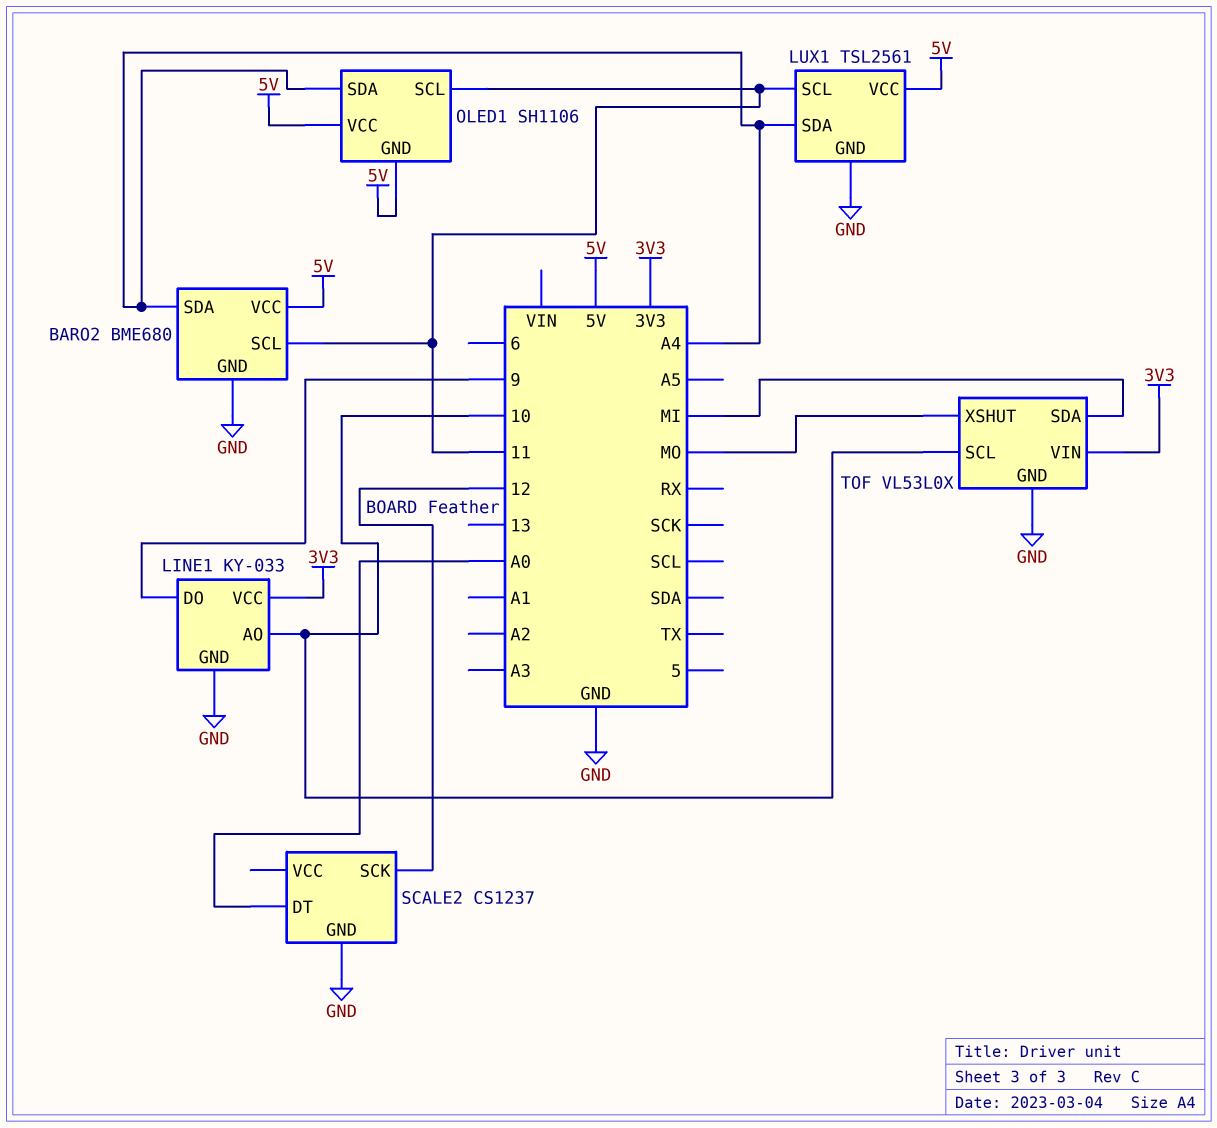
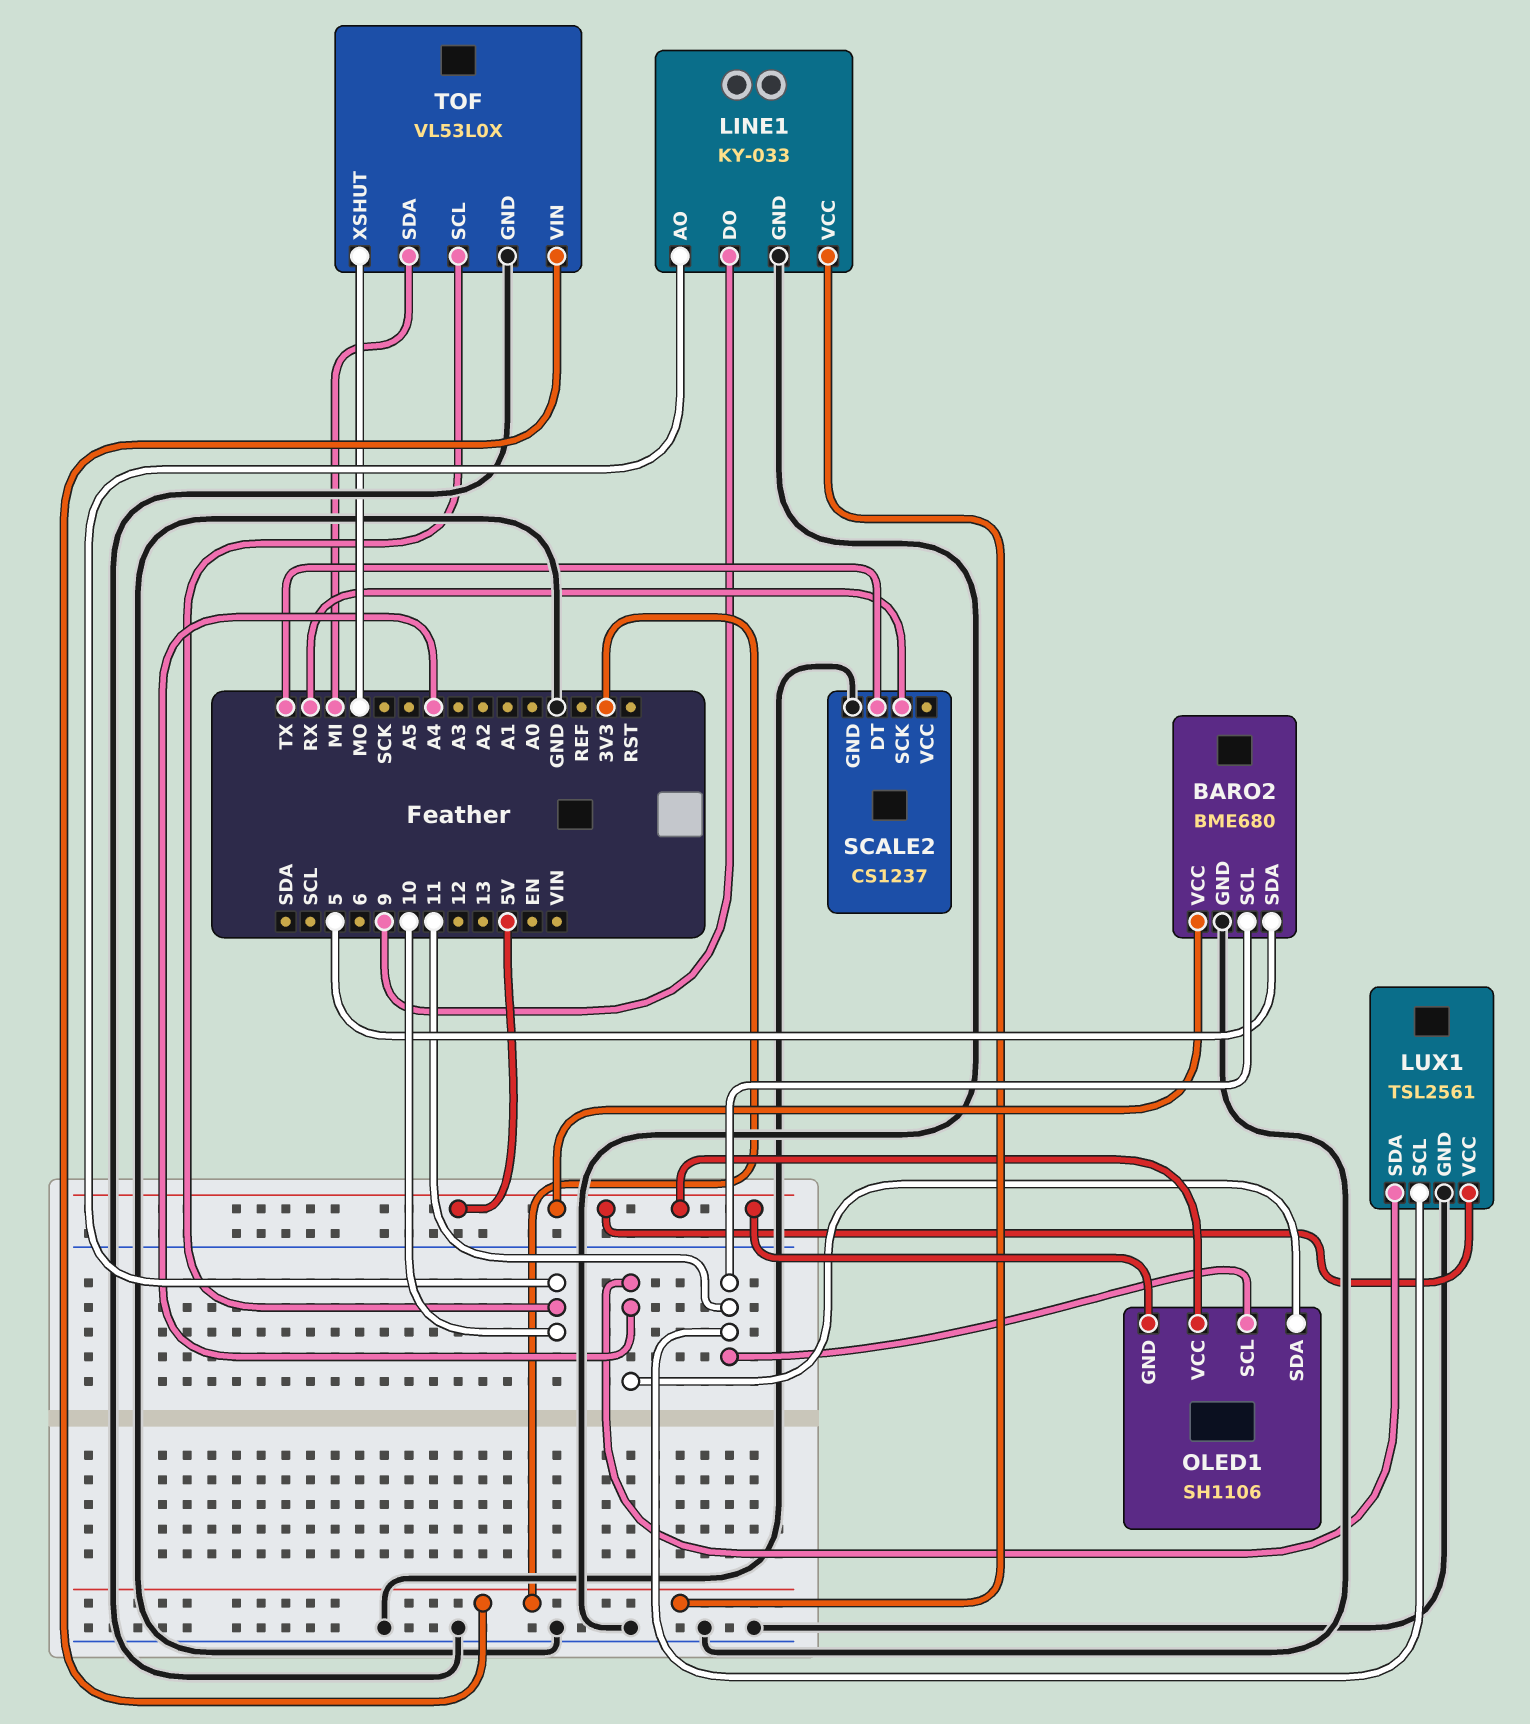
BARO2 pin SDA: A4 -> 5
SCALE2 pin DT: A0 -> TX
SCALE2 pin SCK: 12 -> RX

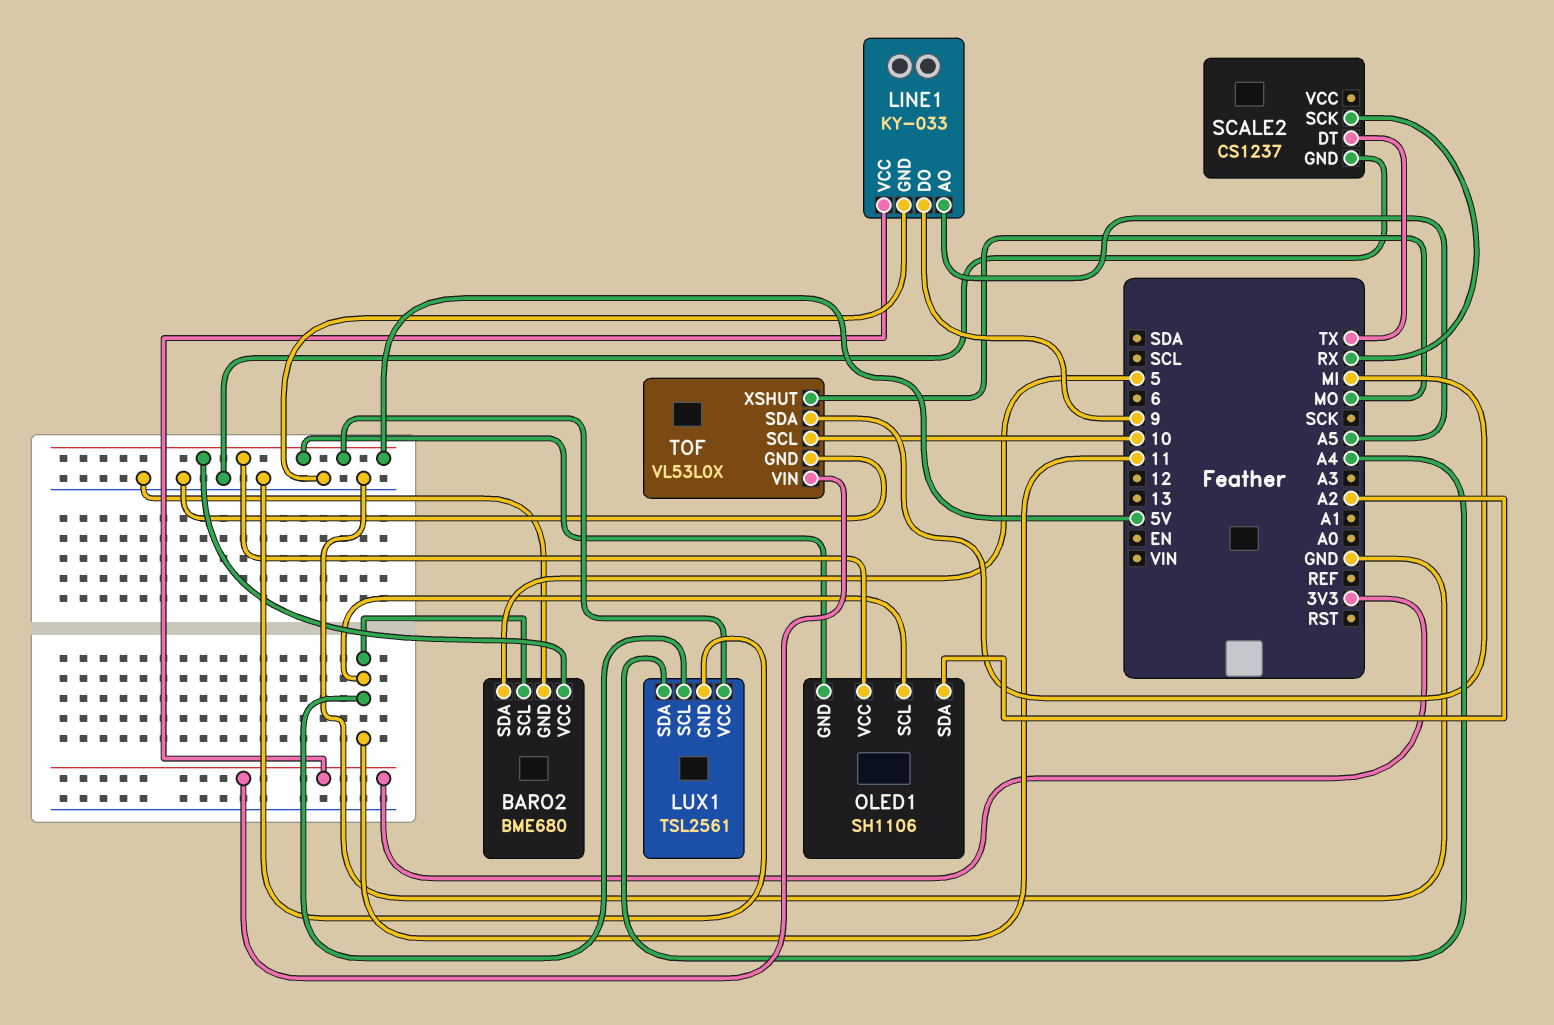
LINE1 pin AO: 10 -> A5
OLED1 pin SDA: A4 -> A2

